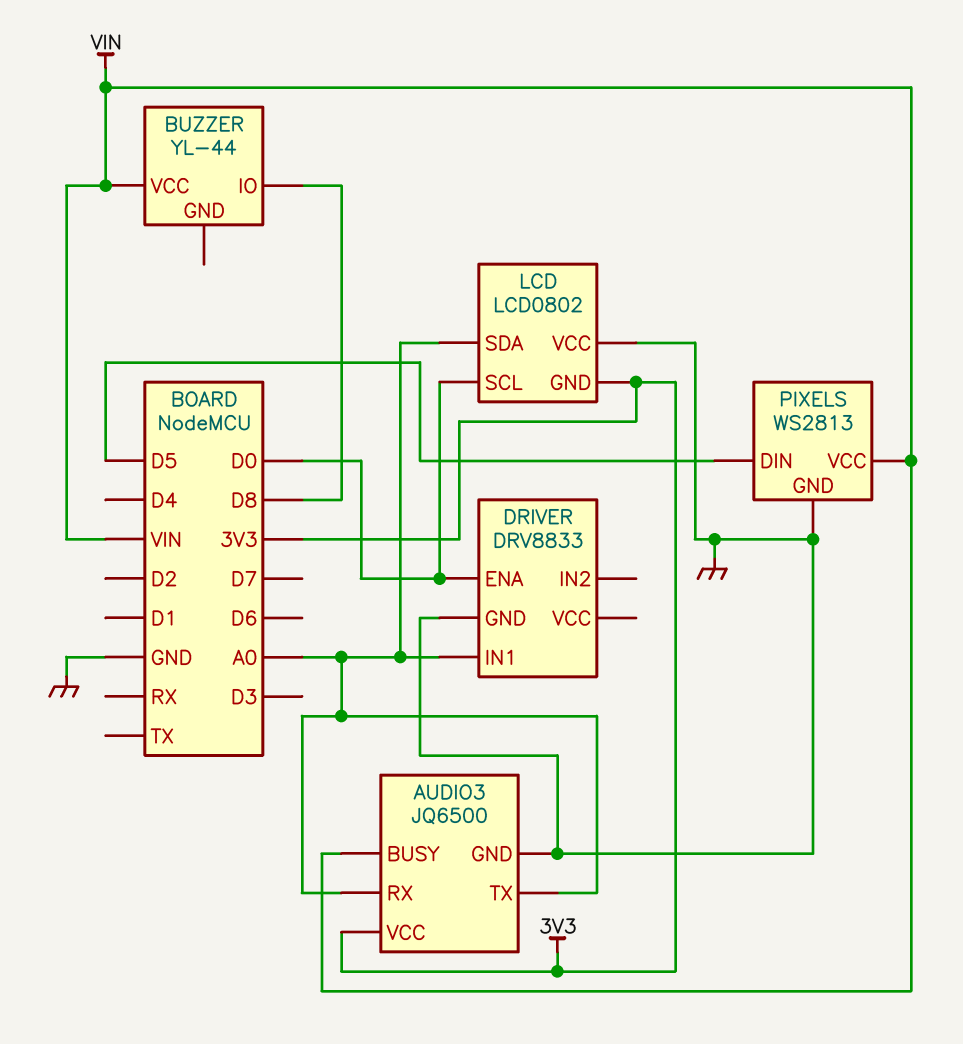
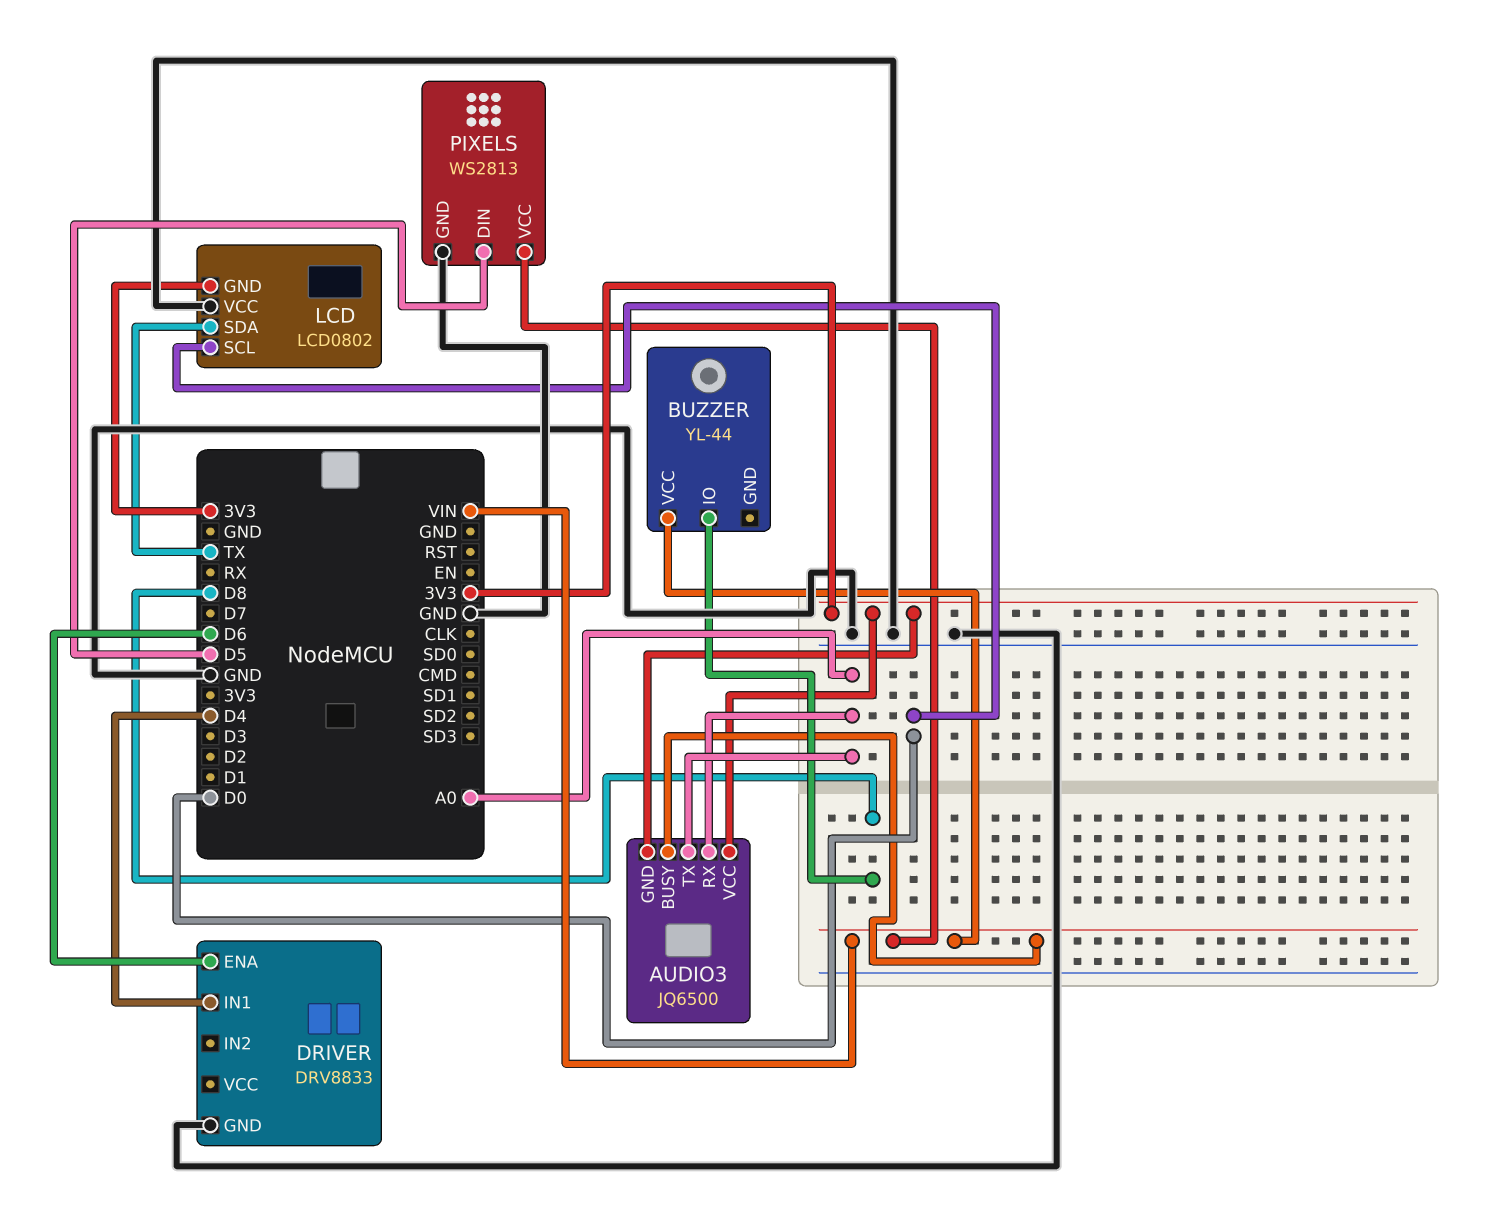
AUDIO3 pin GND: GND -> 3V3
DRIVER pin ENA: D0 -> D6
DRIVER pin IN1: A0 -> D4
LCD pin SDA: A0 -> TX

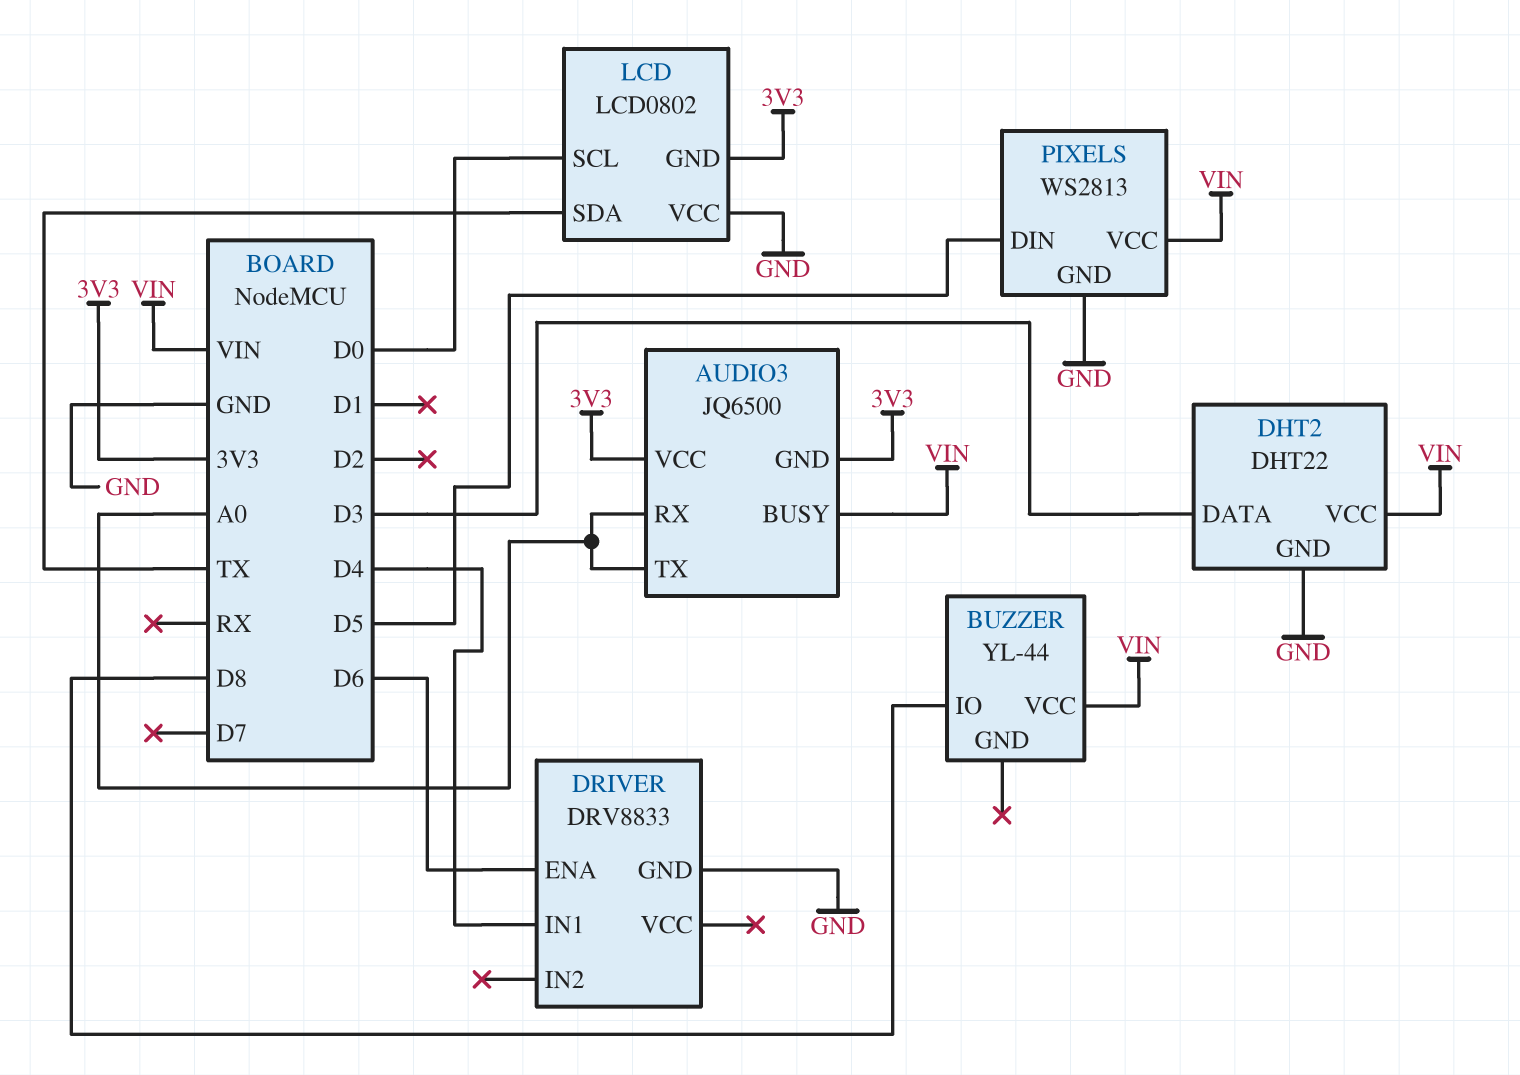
DHT2: none -> DHT22
DHT2 pin DATA: none -> D3
DHT2 pin GND: none -> GND
DHT2 pin VCC: none -> VIN

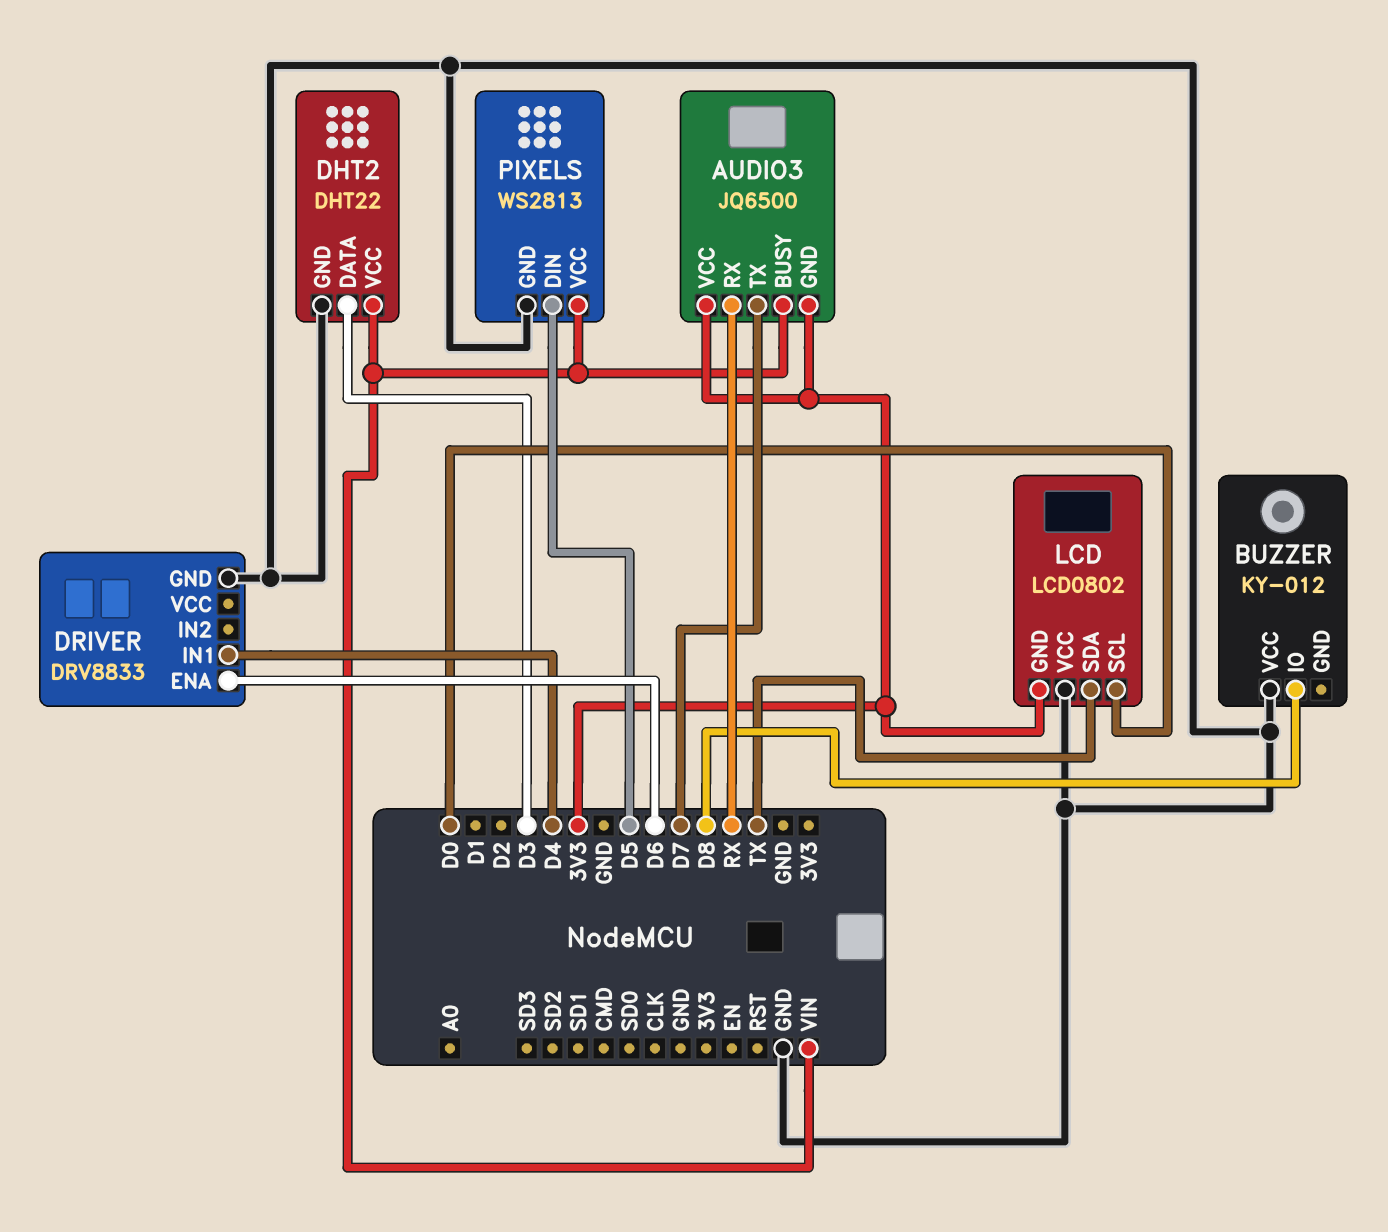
AUDIO3 pin RX: A0 -> RX
AUDIO3 pin TX: A0 -> D7
BUZZER: YL-44 -> KY-012
BUZZER pin VCC: VIN -> GND

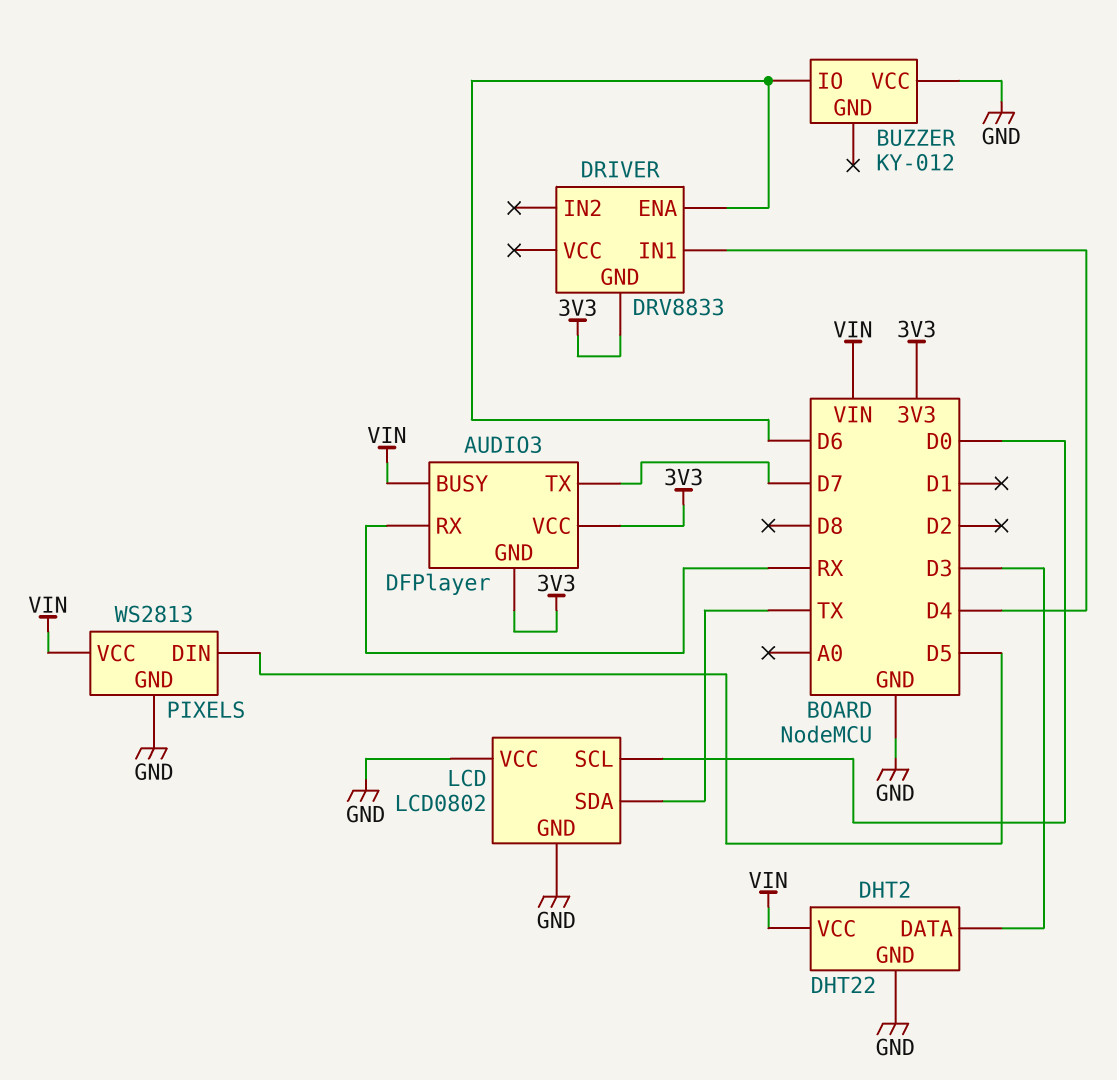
AUDIO3: JQ6500 -> DFPlayer
BUZZER pin IO: D8 -> D6
DRIVER pin GND: GND -> 3V3
LCD pin GND: 3V3 -> GND

